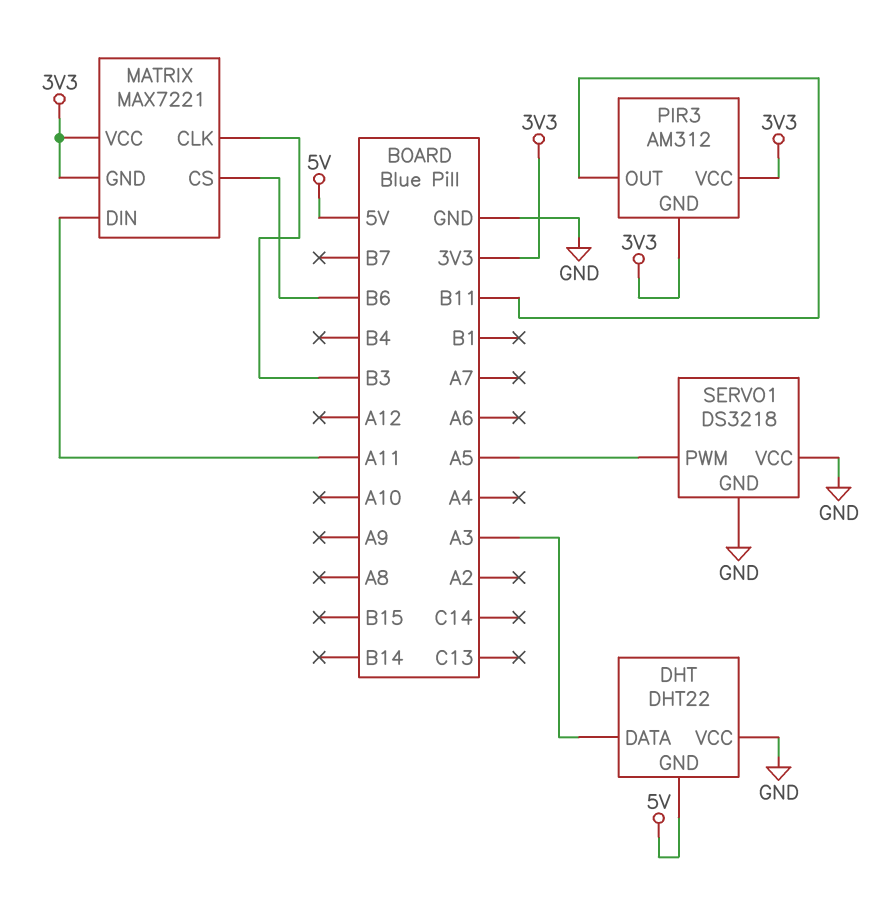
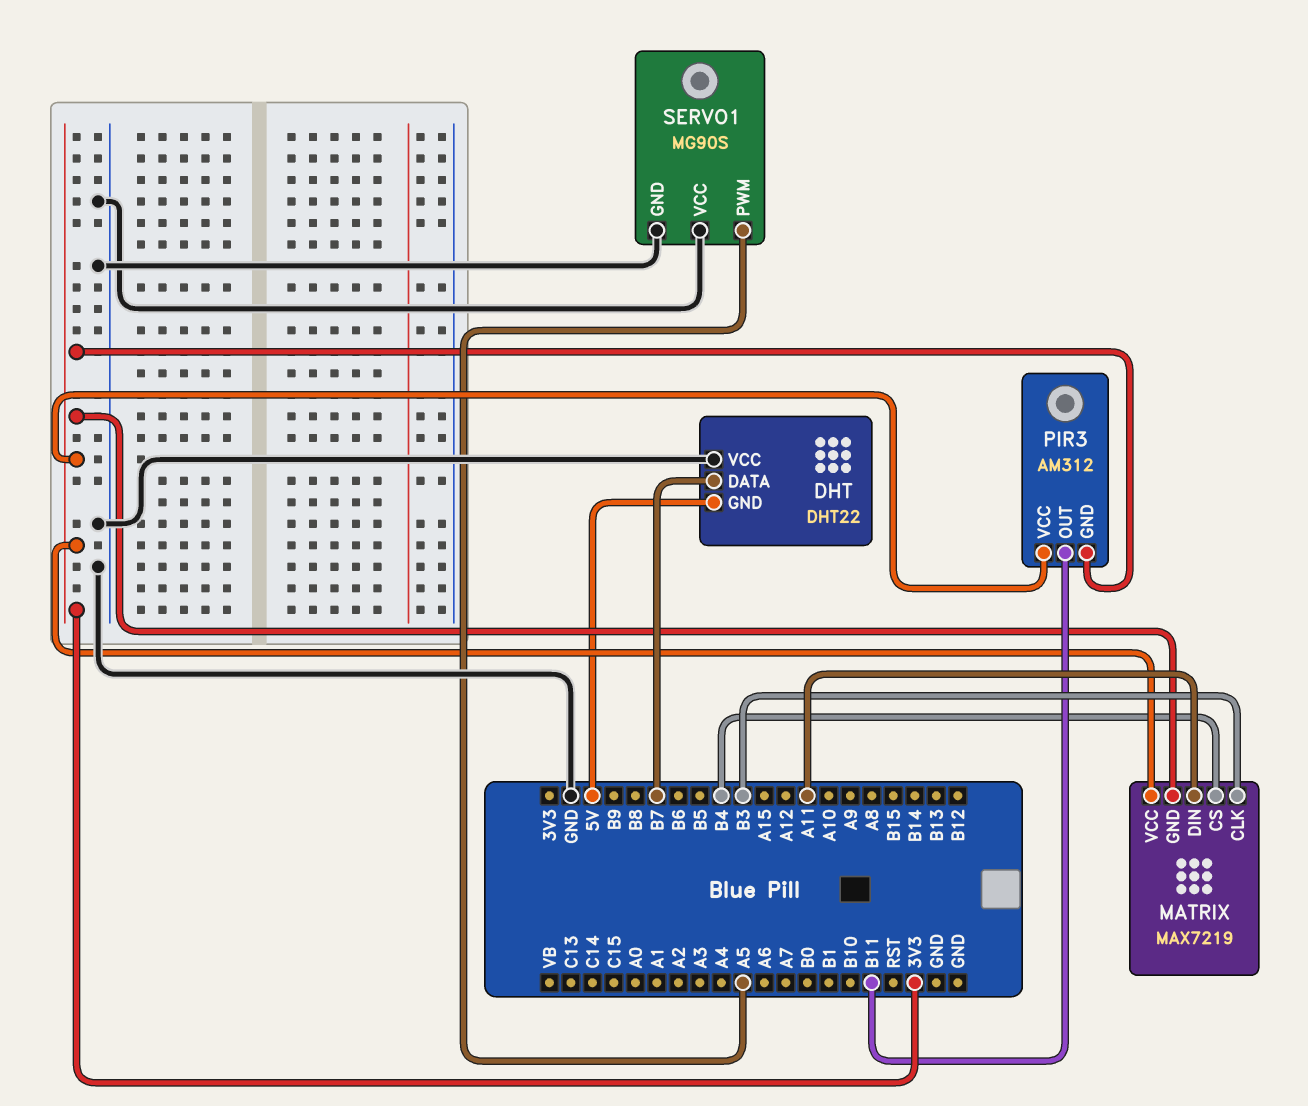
DHT pin DATA: A3 -> B7
MATRIX: MAX7221 -> MAX7219
MATRIX pin CS: B6 -> B4
SERVO1: DS3218 -> MG90S

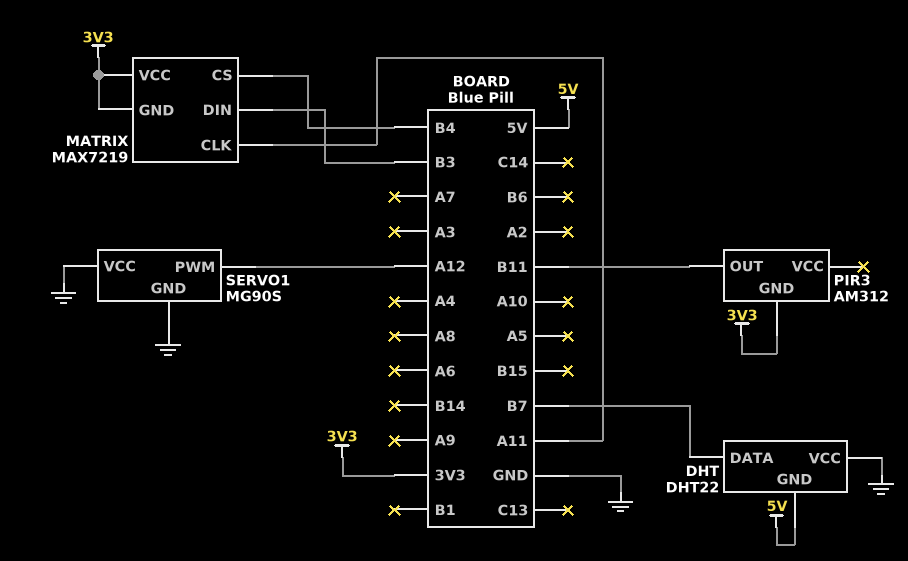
MATRIX pin CLK: B3 -> A11
MATRIX pin DIN: A11 -> B3
PIR3 pin VCC: 3V3 -> none
SERVO1 pin PWM: A5 -> A12

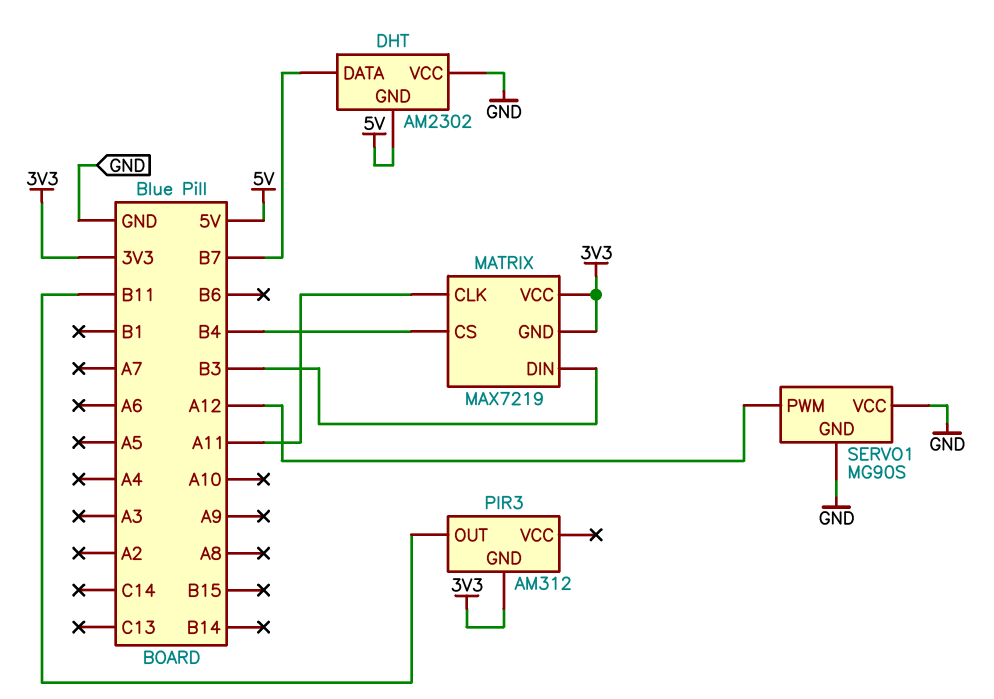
DHT: DHT22 -> AM2302

